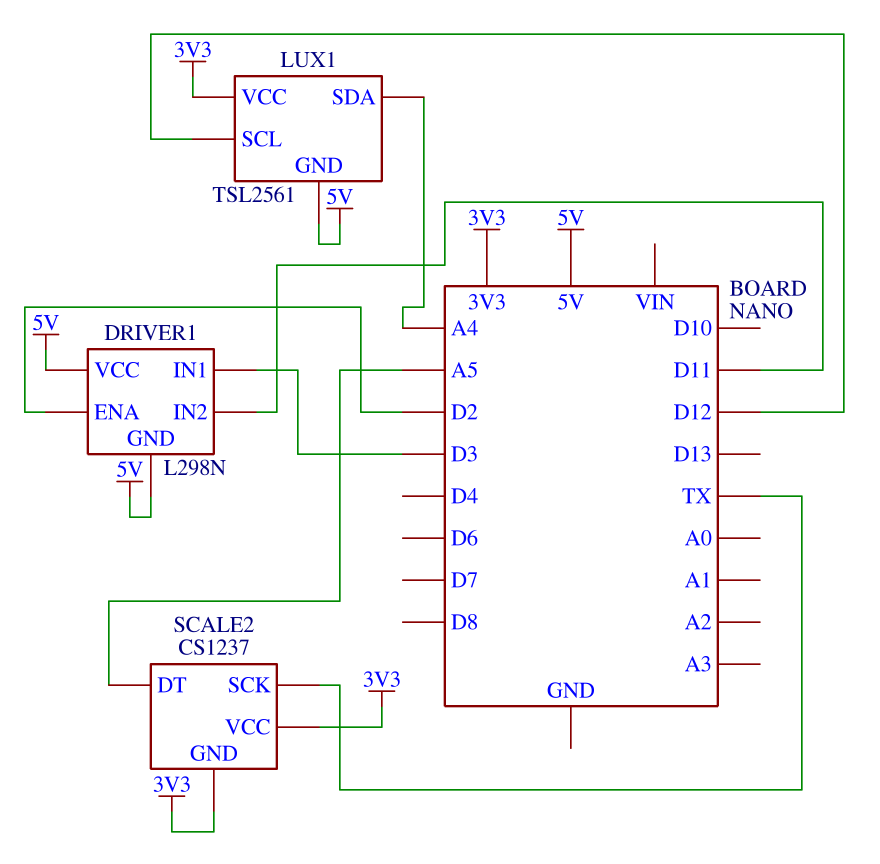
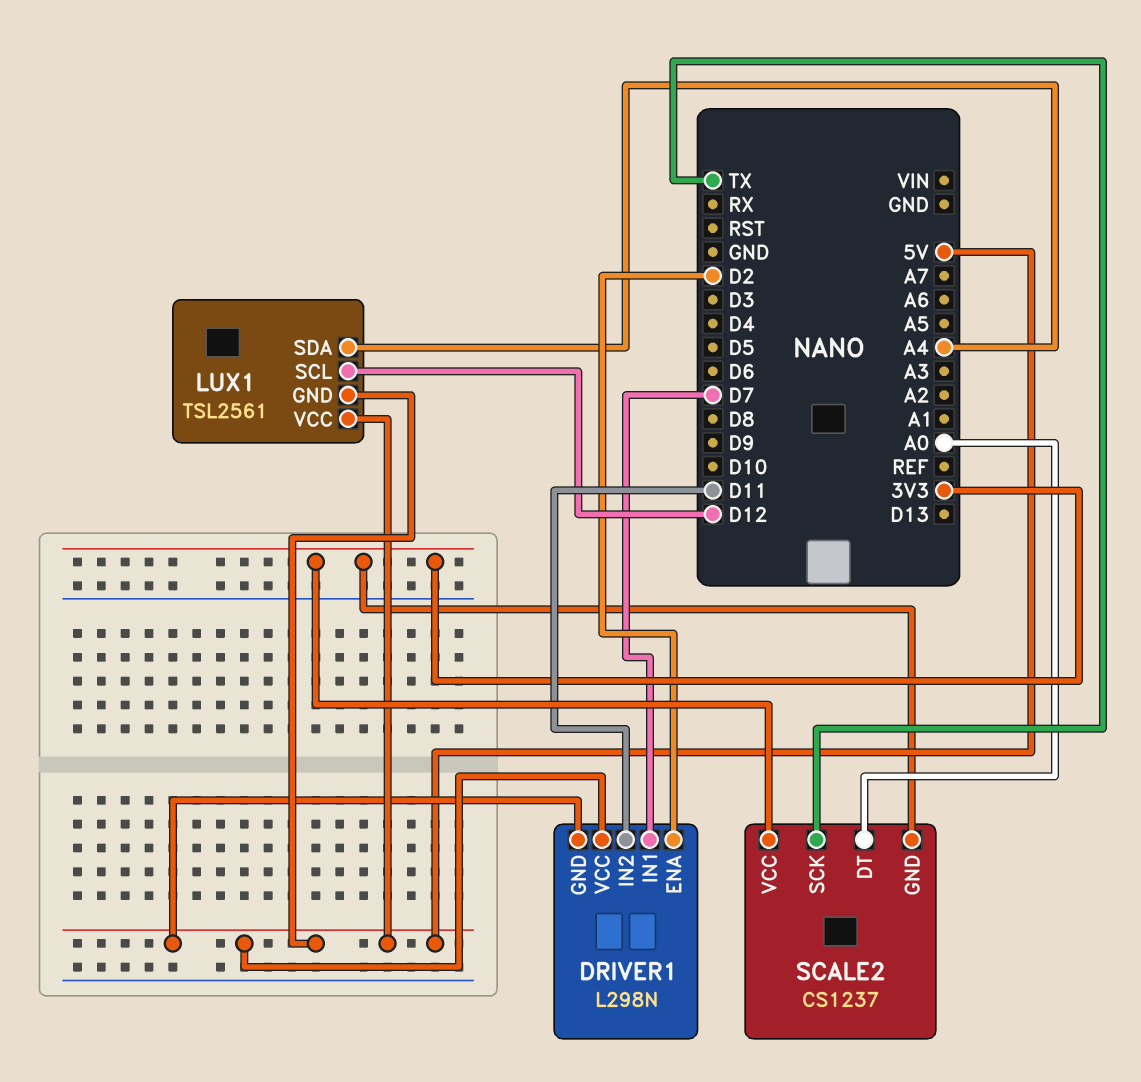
DRIVER1 pin IN1: D3 -> D7
LUX1 pin VCC: 3V3 -> 5V
SCALE2 pin DT: A5 -> A0

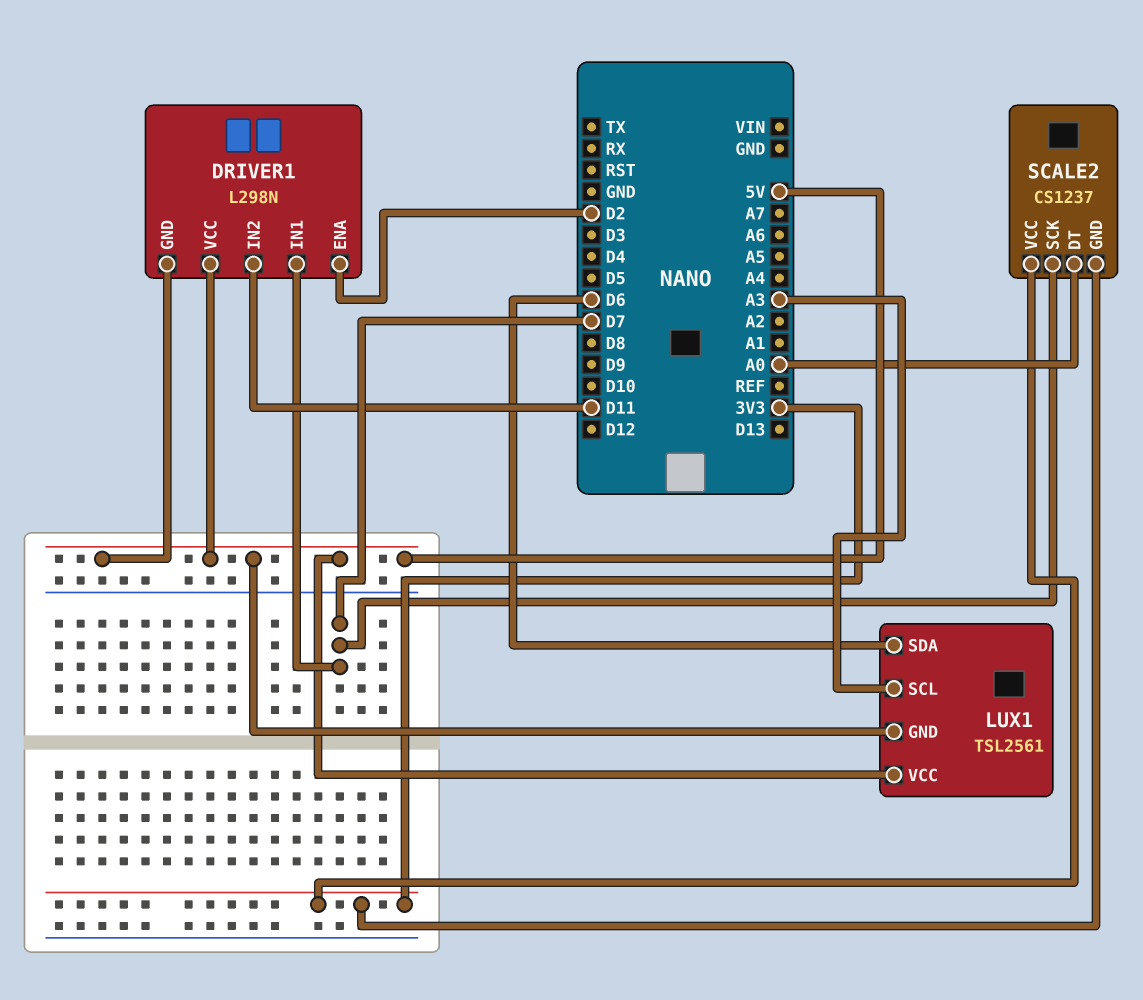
LUX1 pin SCL: D12 -> A3
LUX1 pin SDA: A4 -> D6
SCALE2 pin SCK: TX -> D7

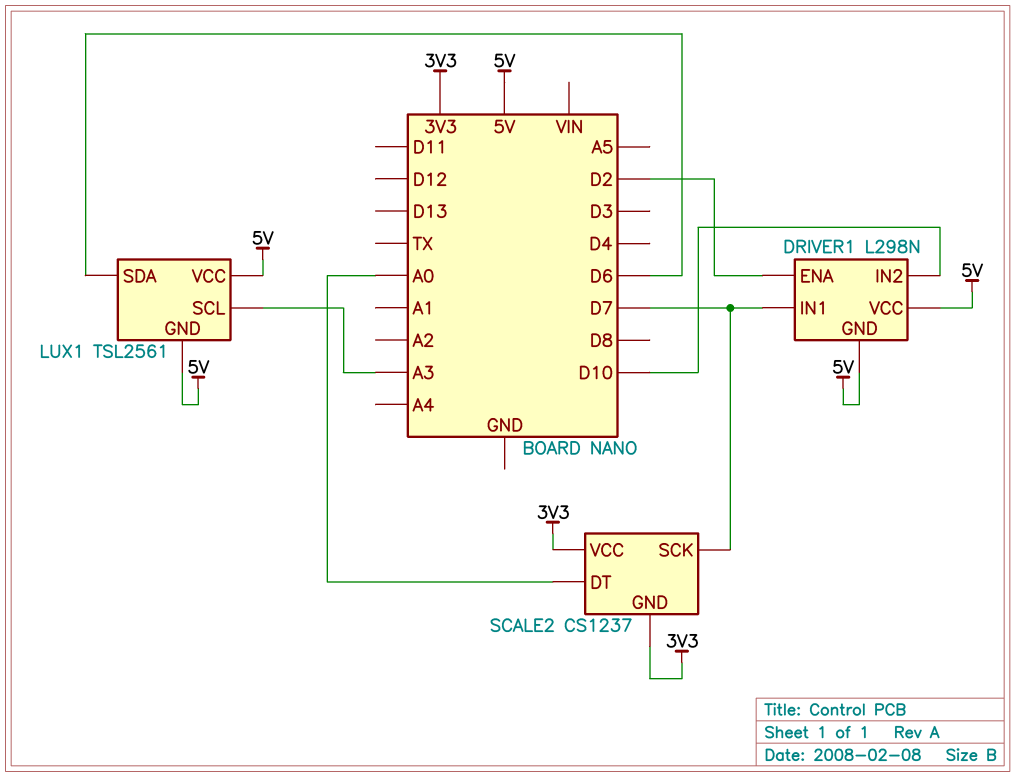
DRIVER1 pin IN2: D11 -> D10

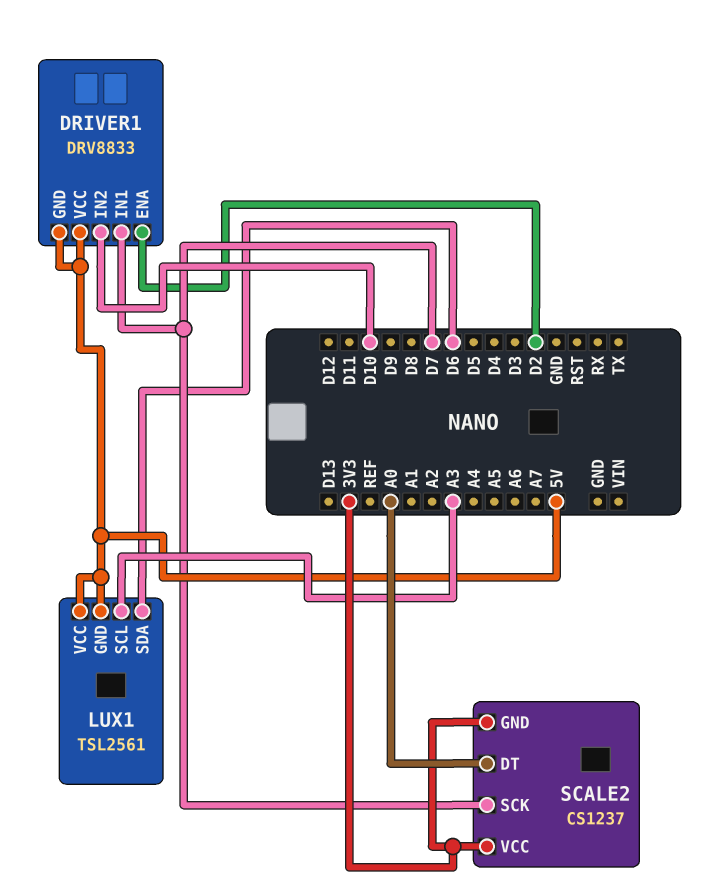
DRIVER1: L298N -> DRV8833

